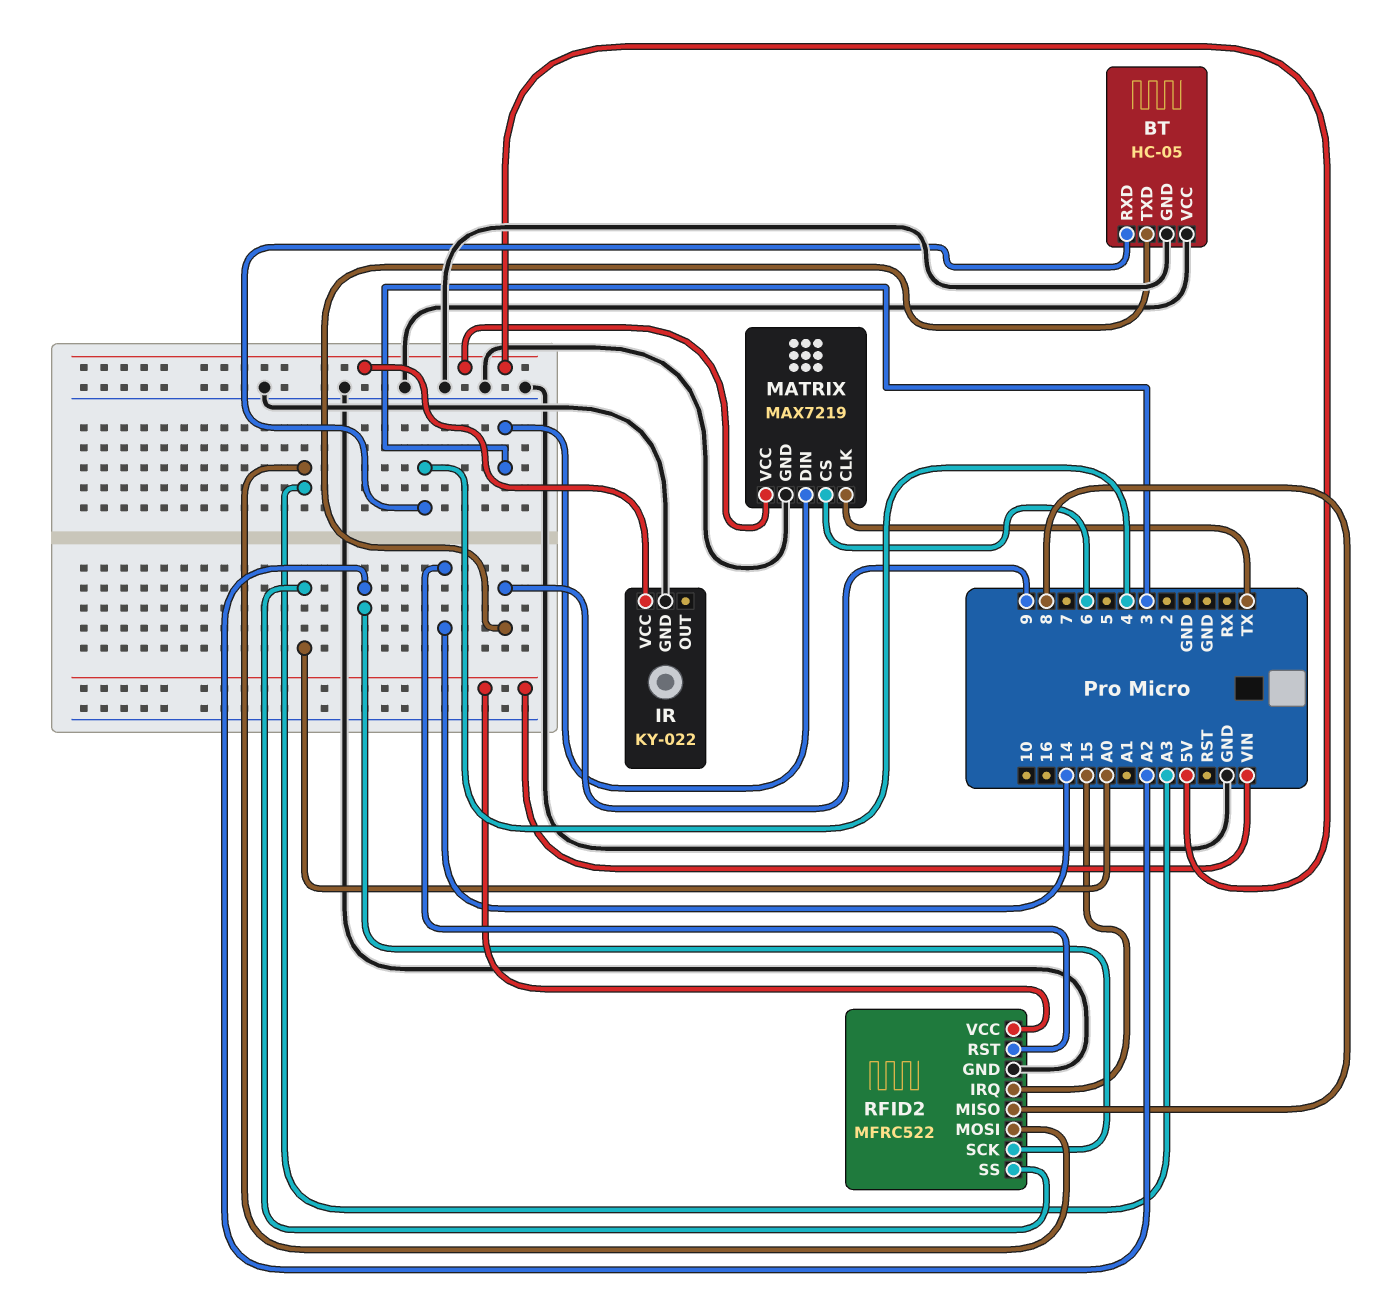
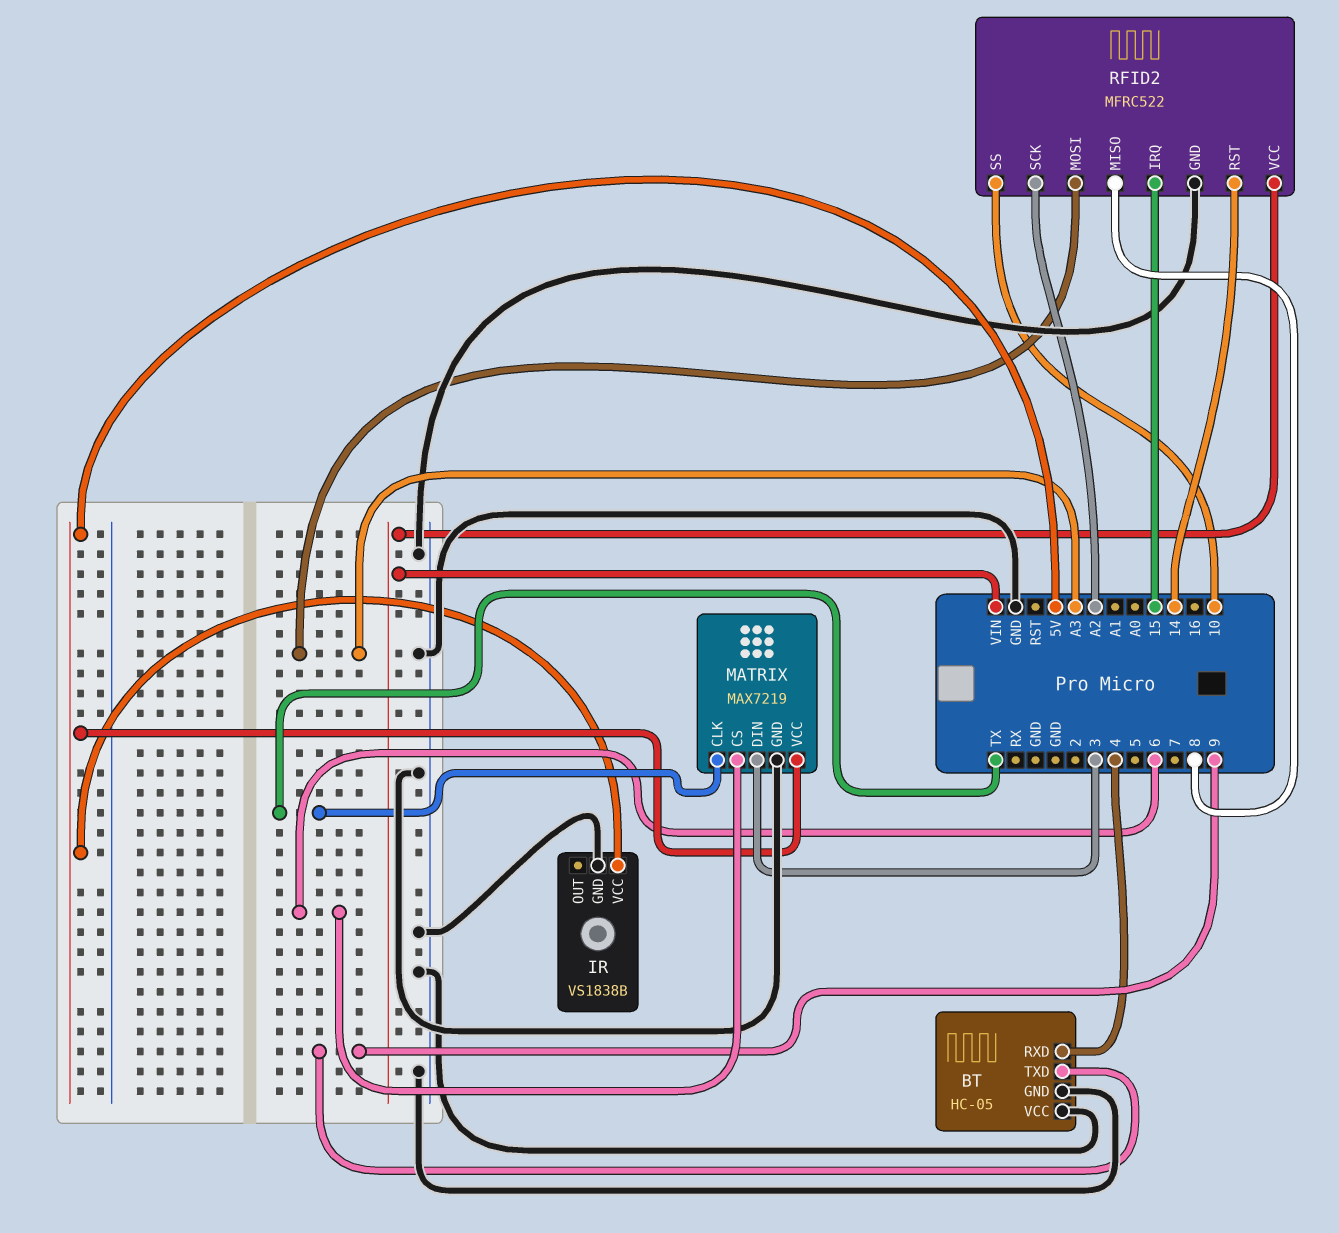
IR: KY-022 -> VS1838B
RFID2 pin SS: A0 -> 10

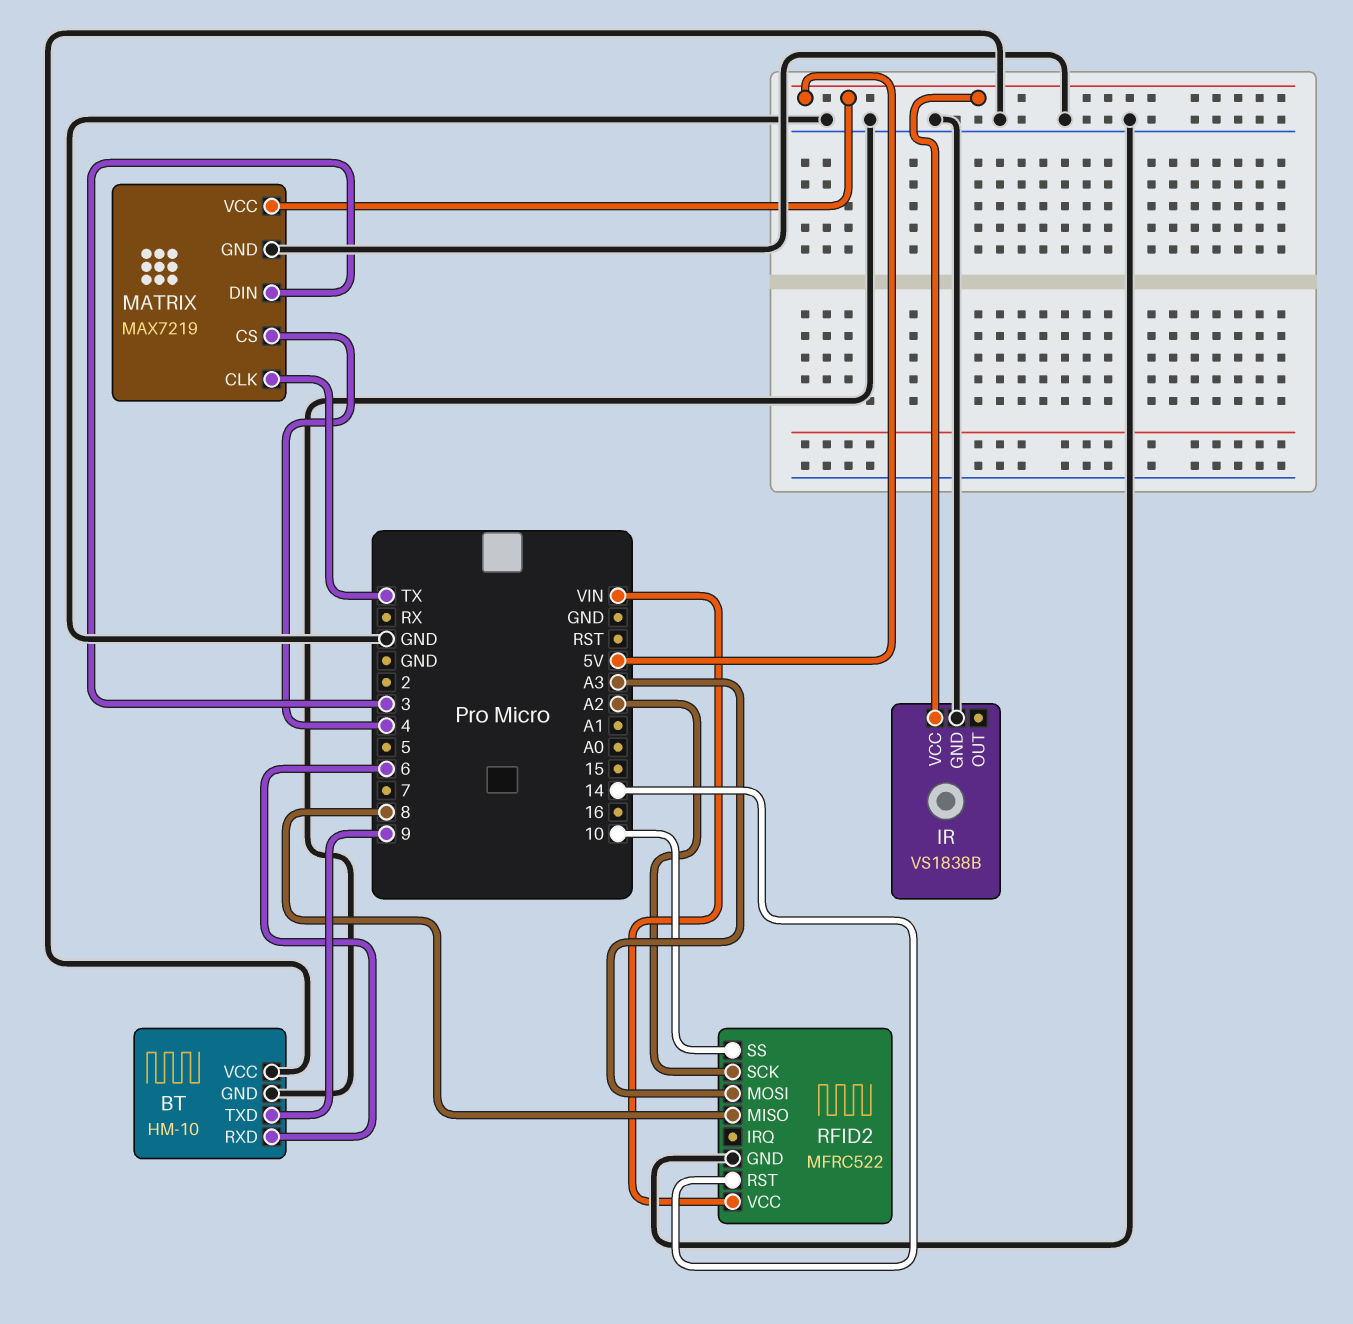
BT: HC-05 -> HM-10
BT pin RXD: 4 -> 6
MATRIX pin CS: 6 -> 4
RFID2 pin IRQ: 15 -> none

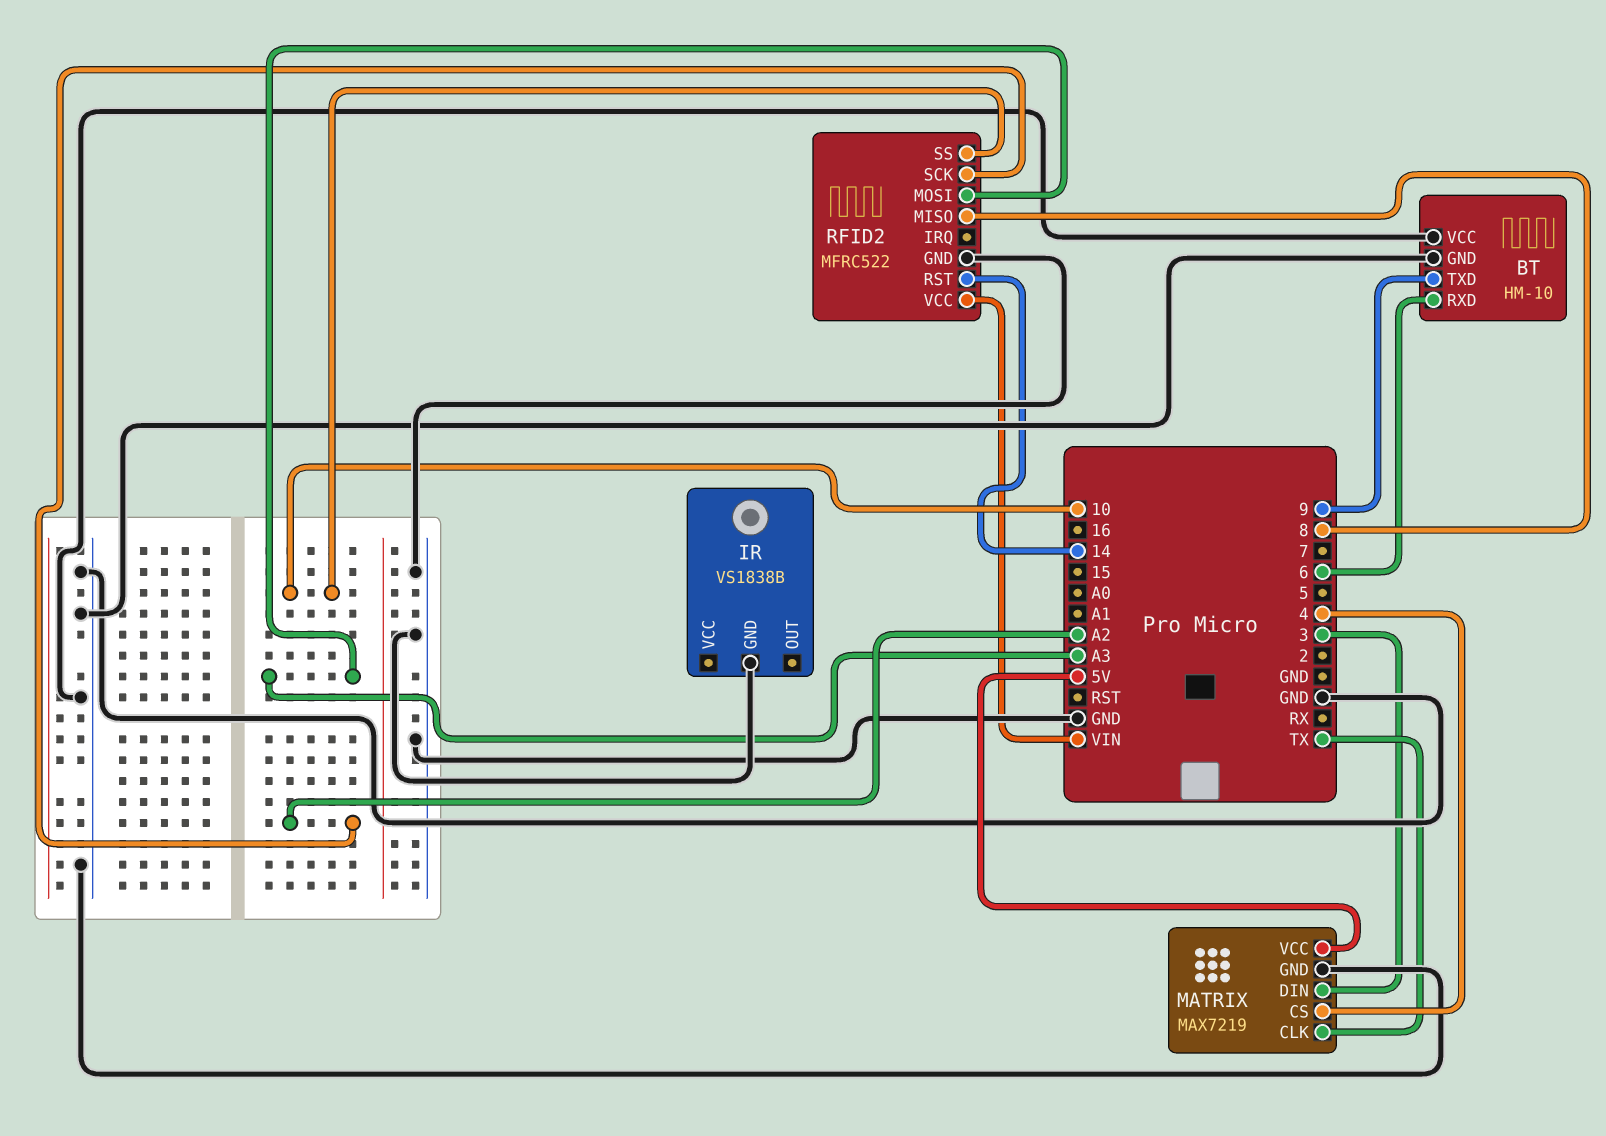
IR pin VCC: 5V -> none

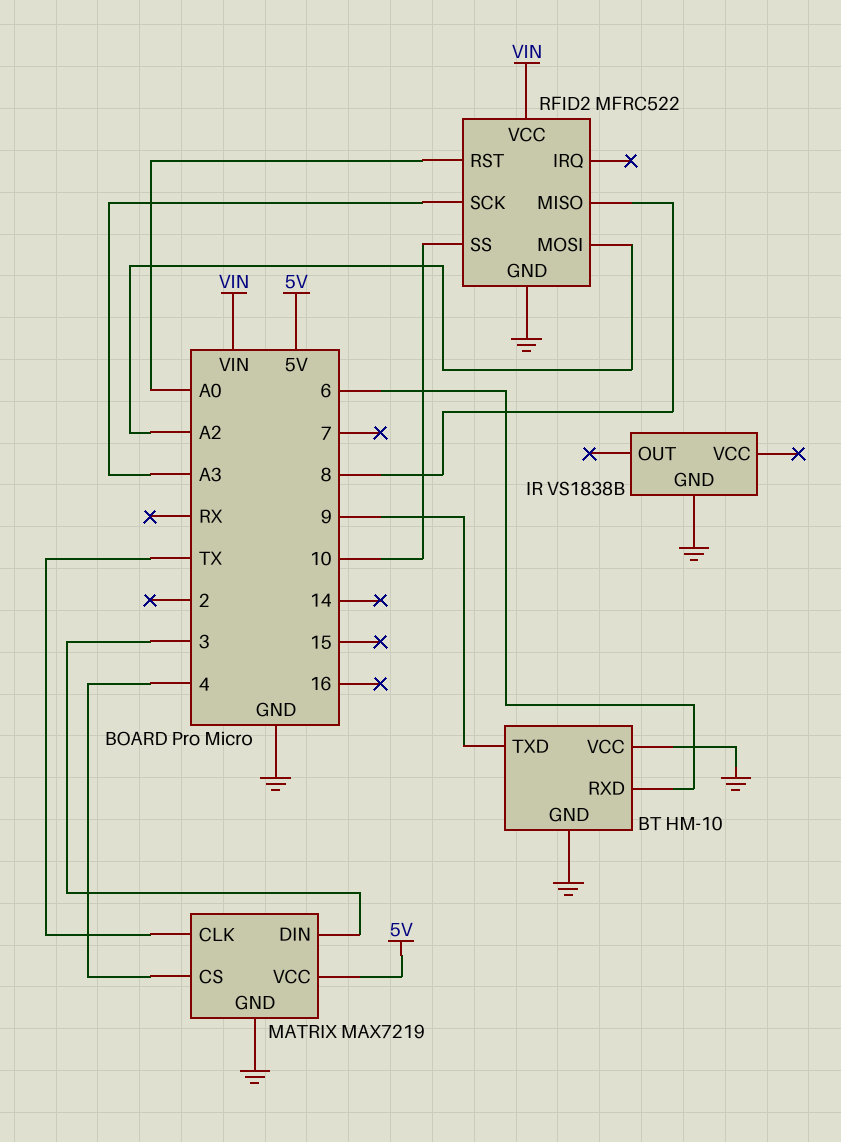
RFID2 pin MOSI: A3 -> A2
RFID2 pin RST: 14 -> A0
RFID2 pin SCK: A2 -> A3

